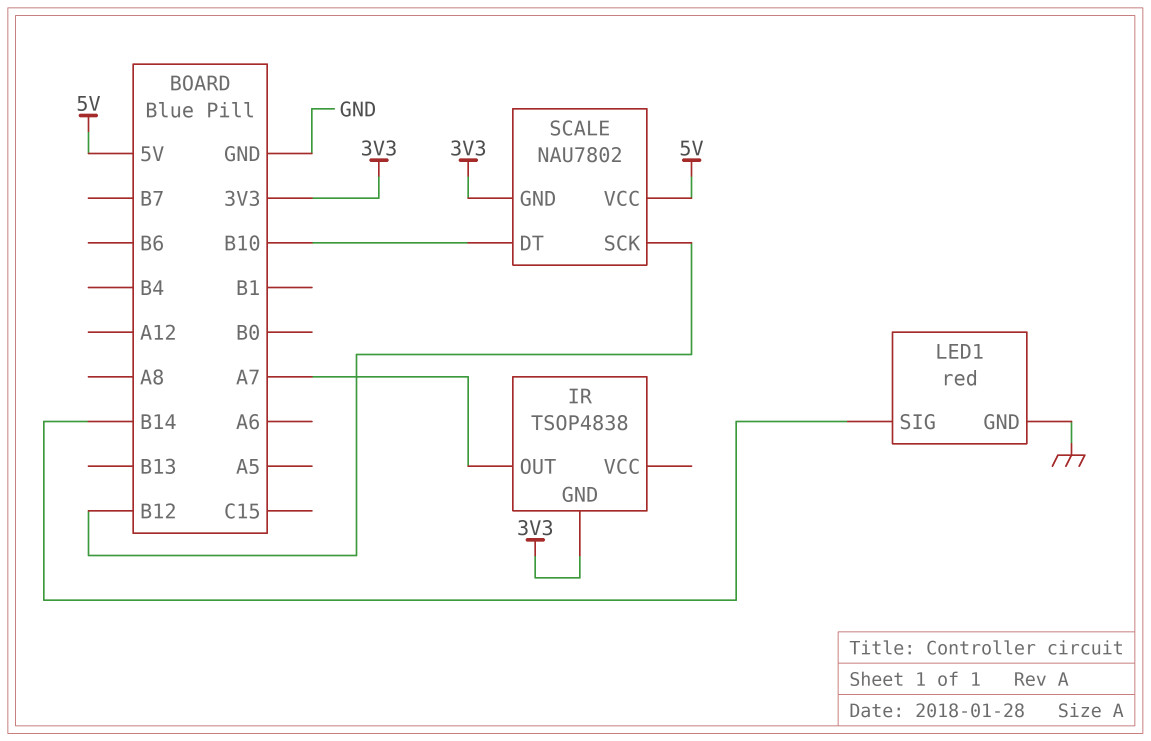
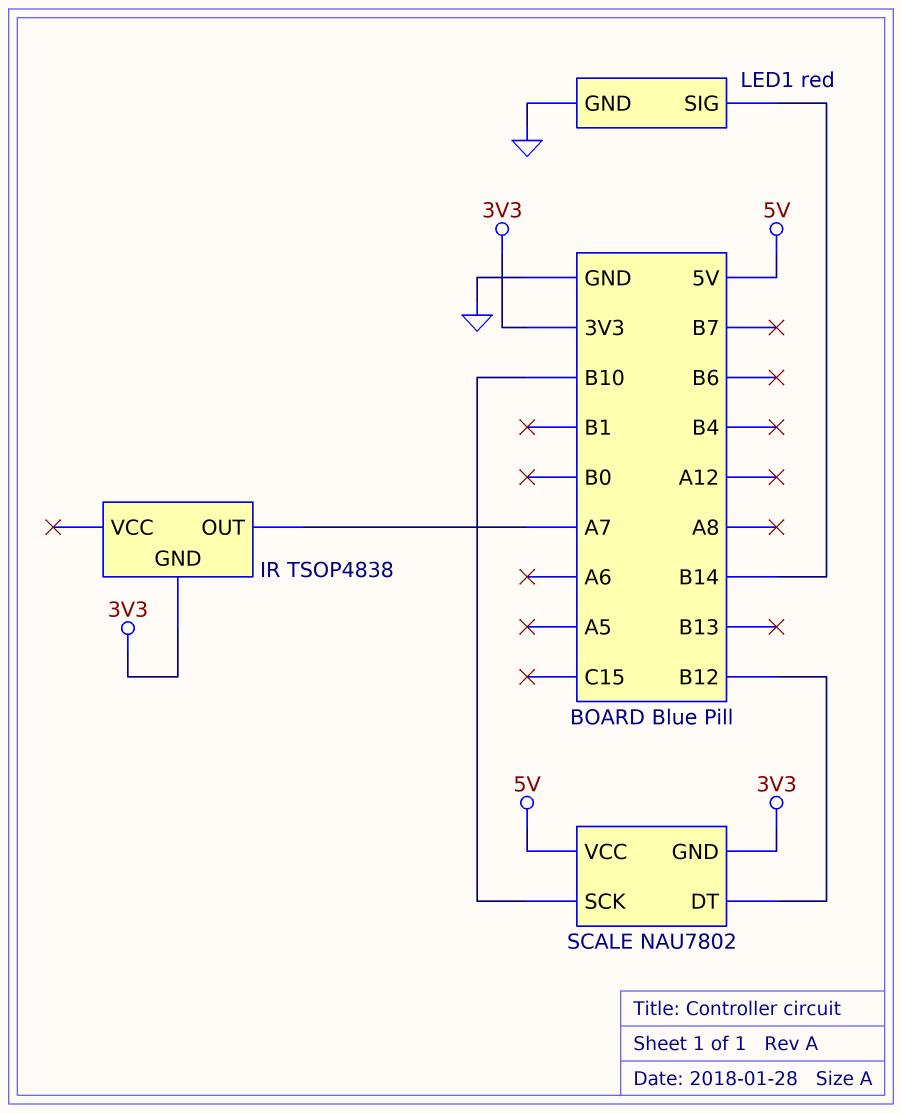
SCALE pin DT: B10 -> B12
SCALE pin SCK: B12 -> B10

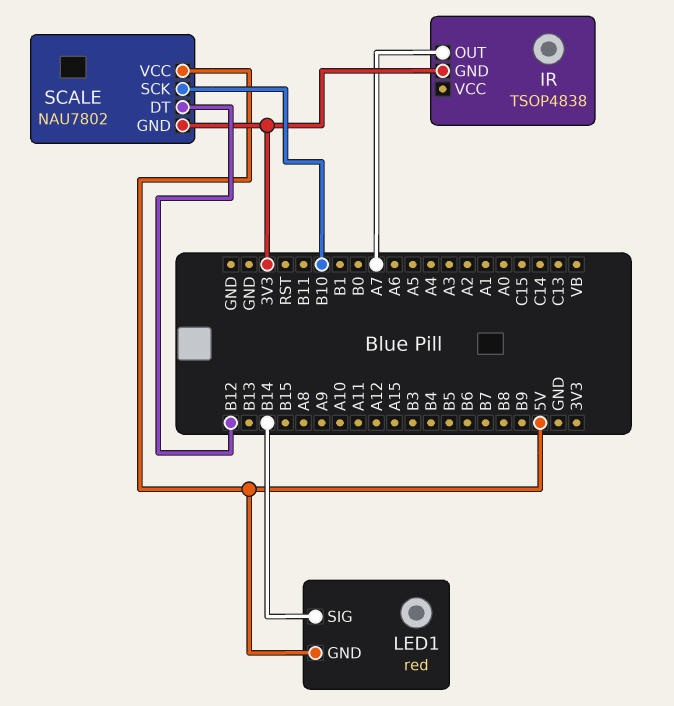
LED1 pin GND: GND -> 5V

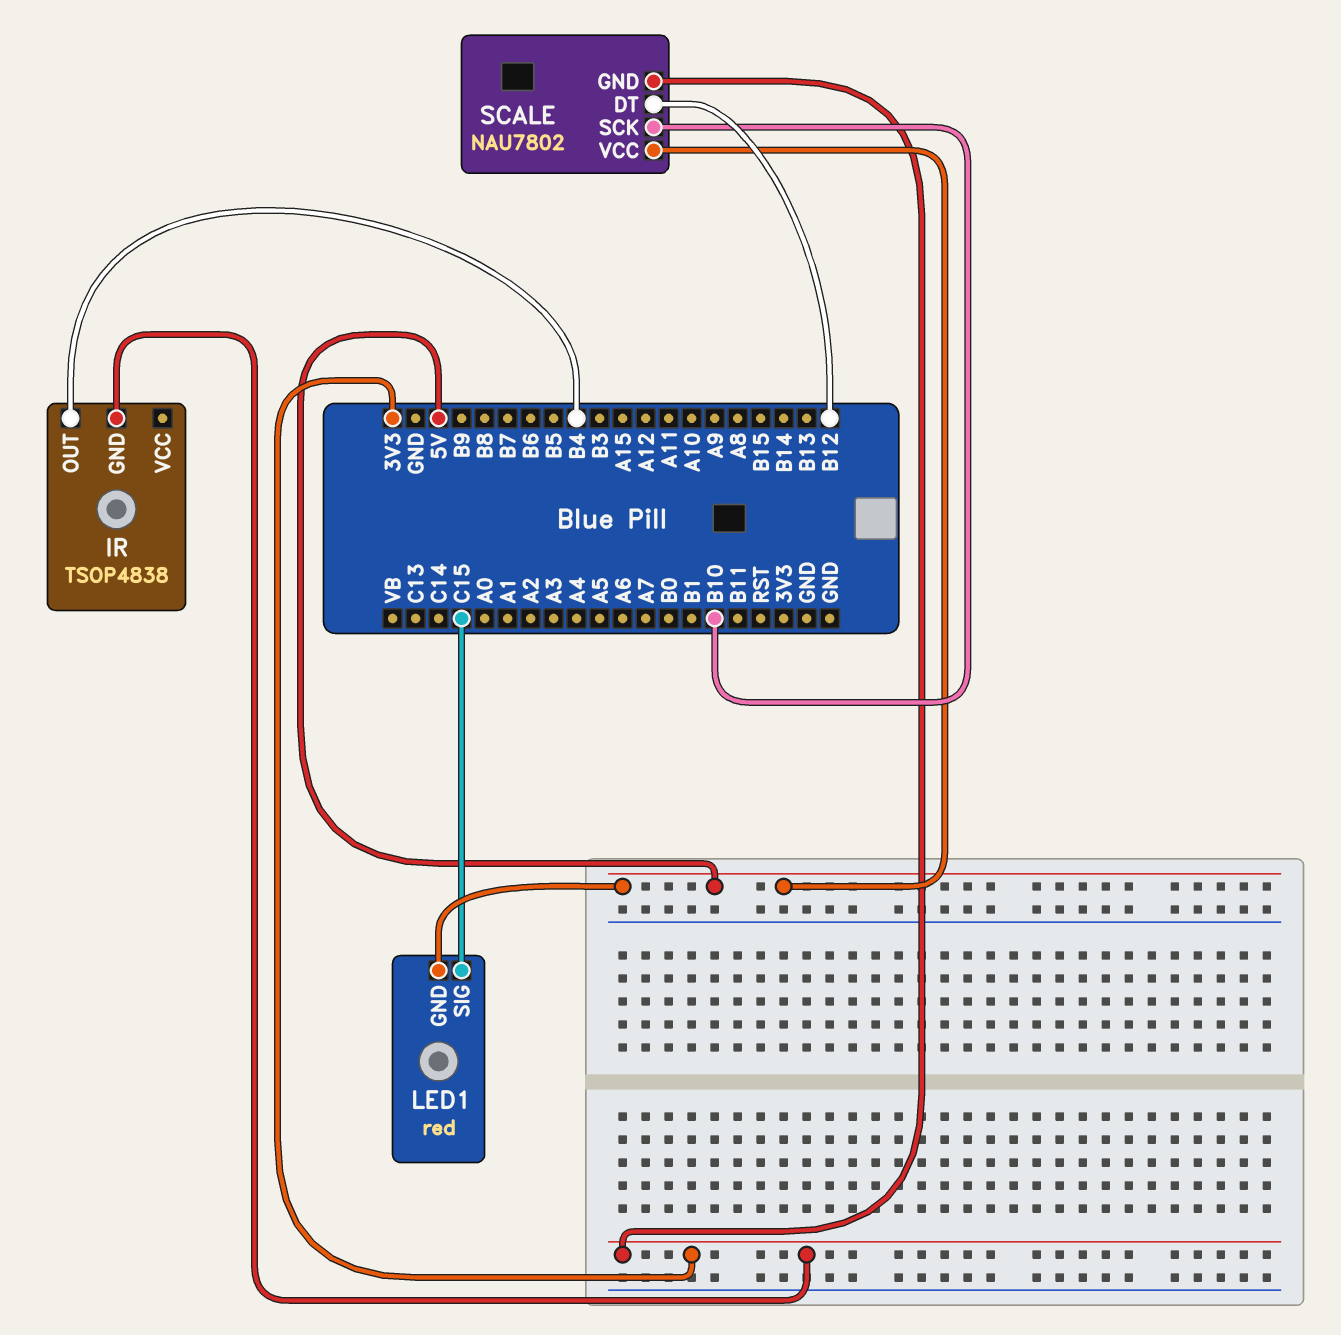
IR pin OUT: A7 -> B4
LED1 pin SIG: B14 -> C15

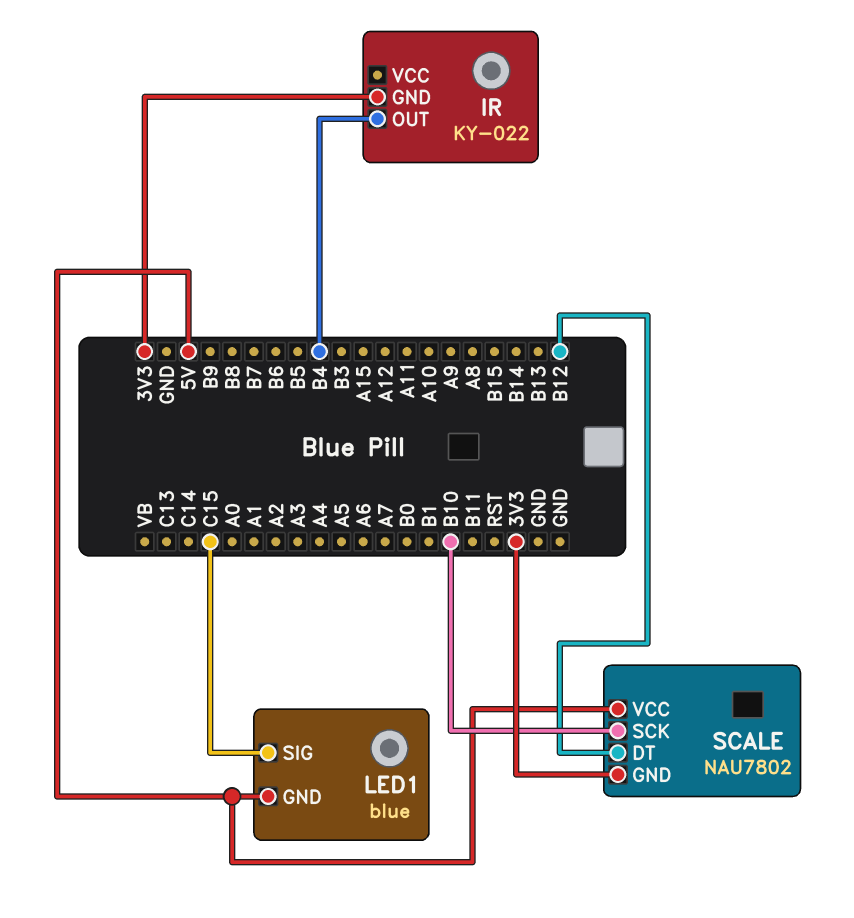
IR: TSOP4838 -> KY-022
LED1: red -> blue

